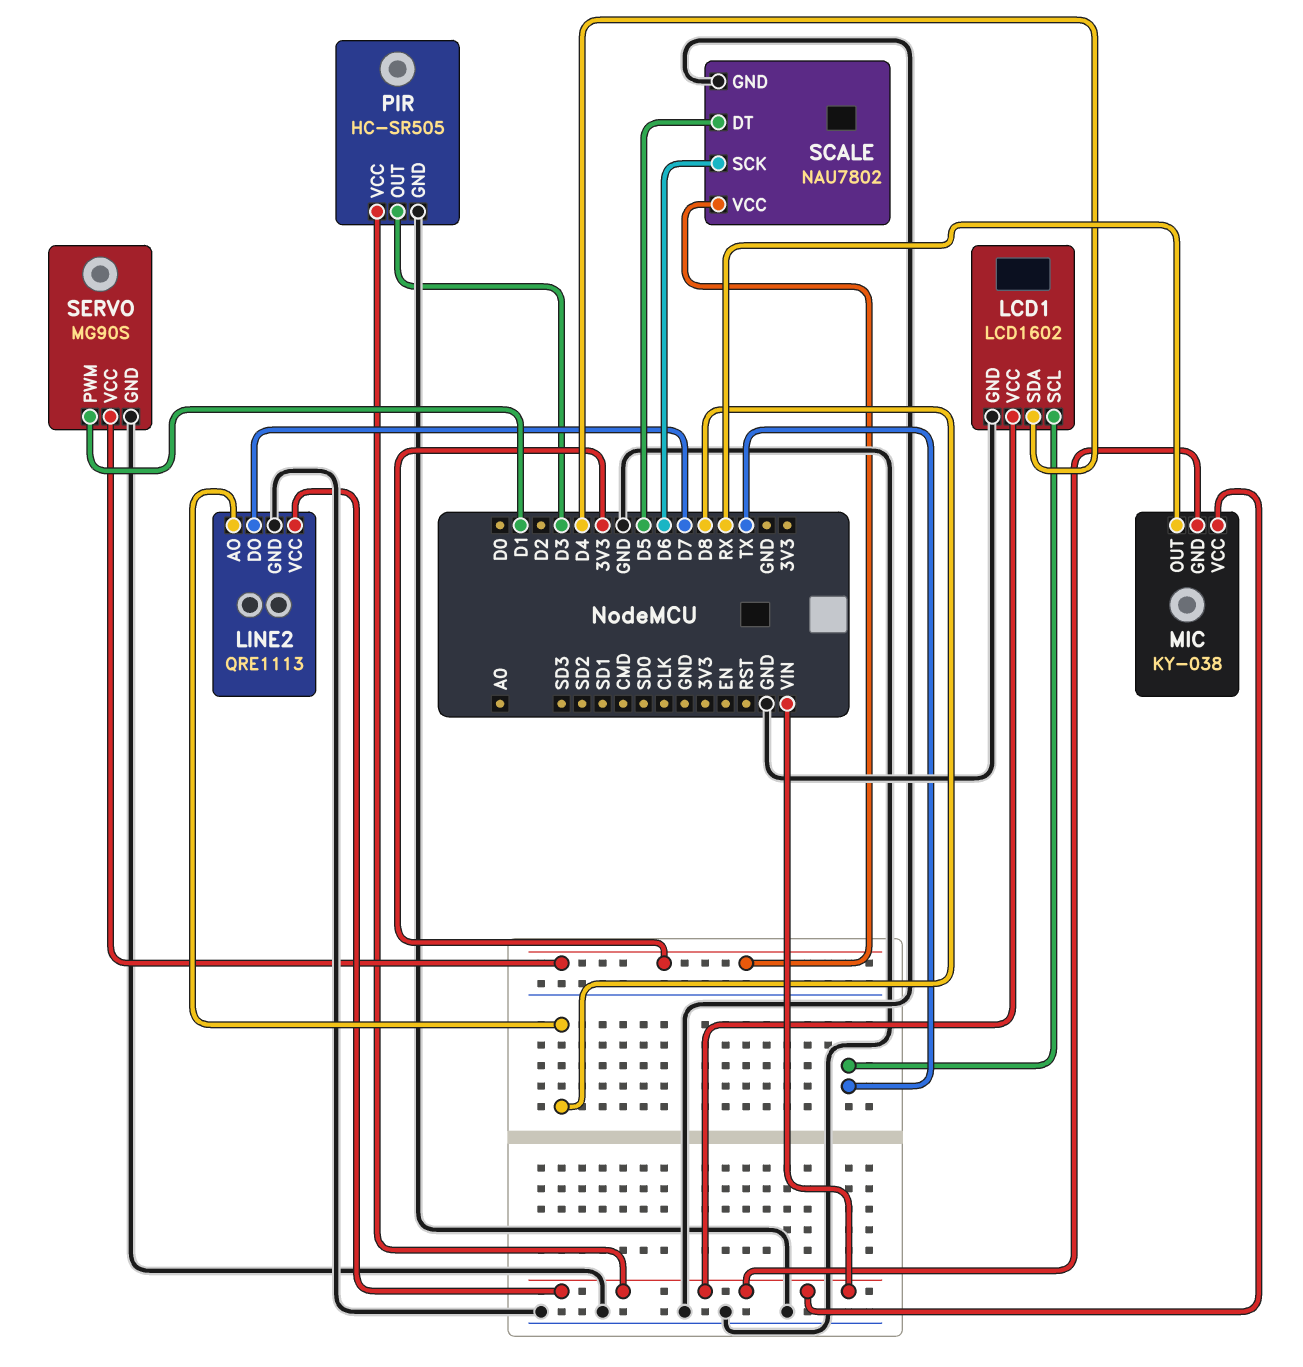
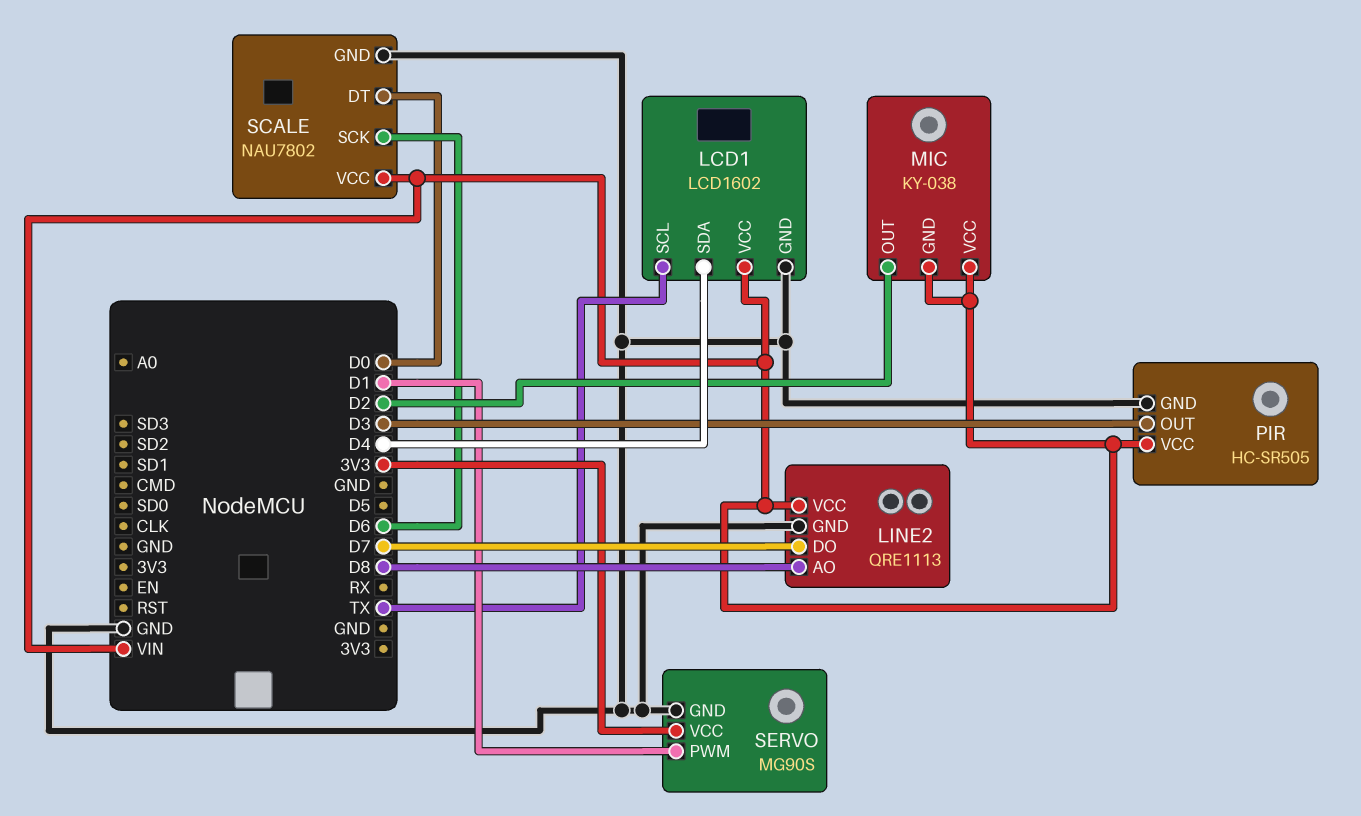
MIC pin OUT: RX -> D2
SCALE pin DT: D5 -> D0
SCALE pin VCC: 3V3 -> VIN

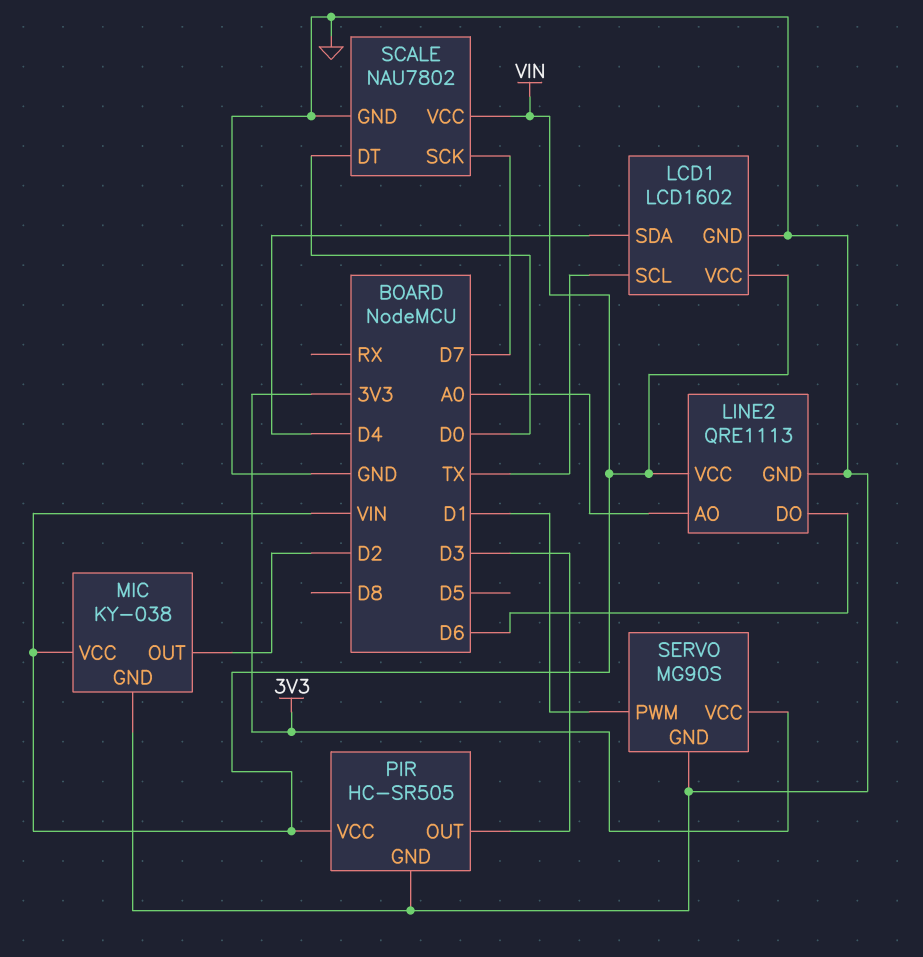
LINE2 pin AO: D8 -> A0
LINE2 pin DO: D7 -> D6
MIC pin GND: VIN -> GND
SCALE pin SCK: D6 -> D7

